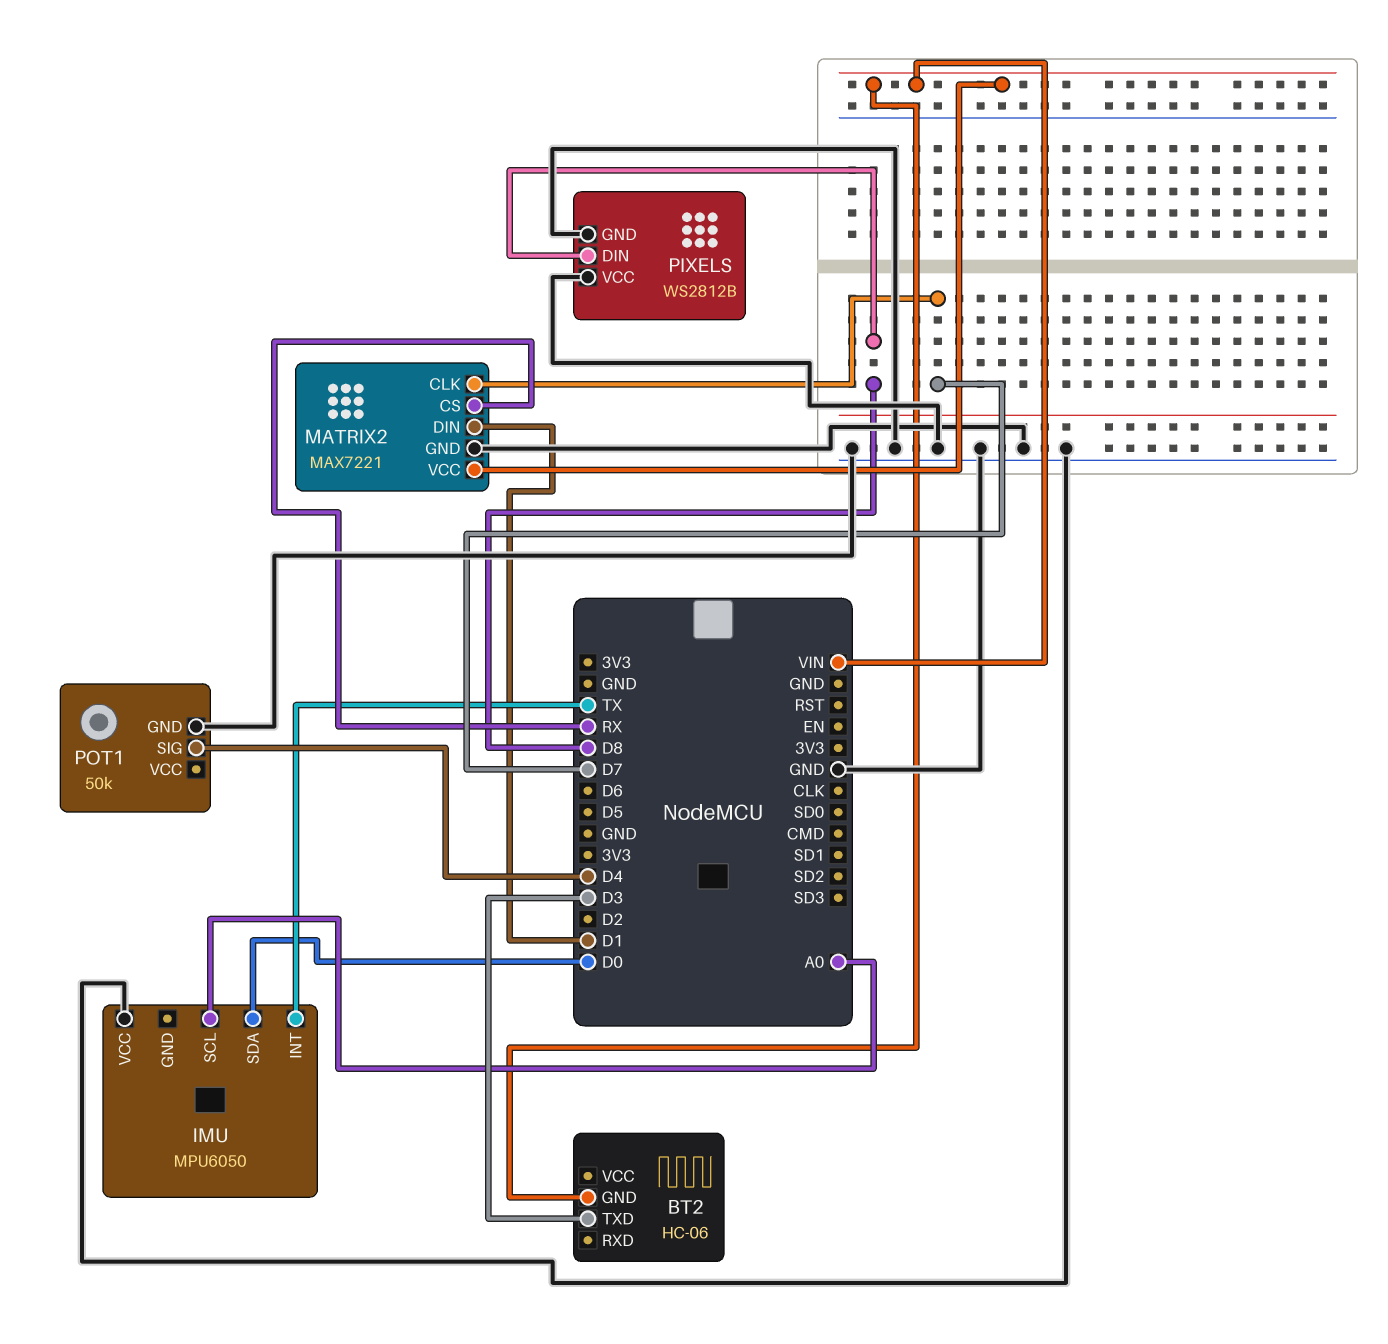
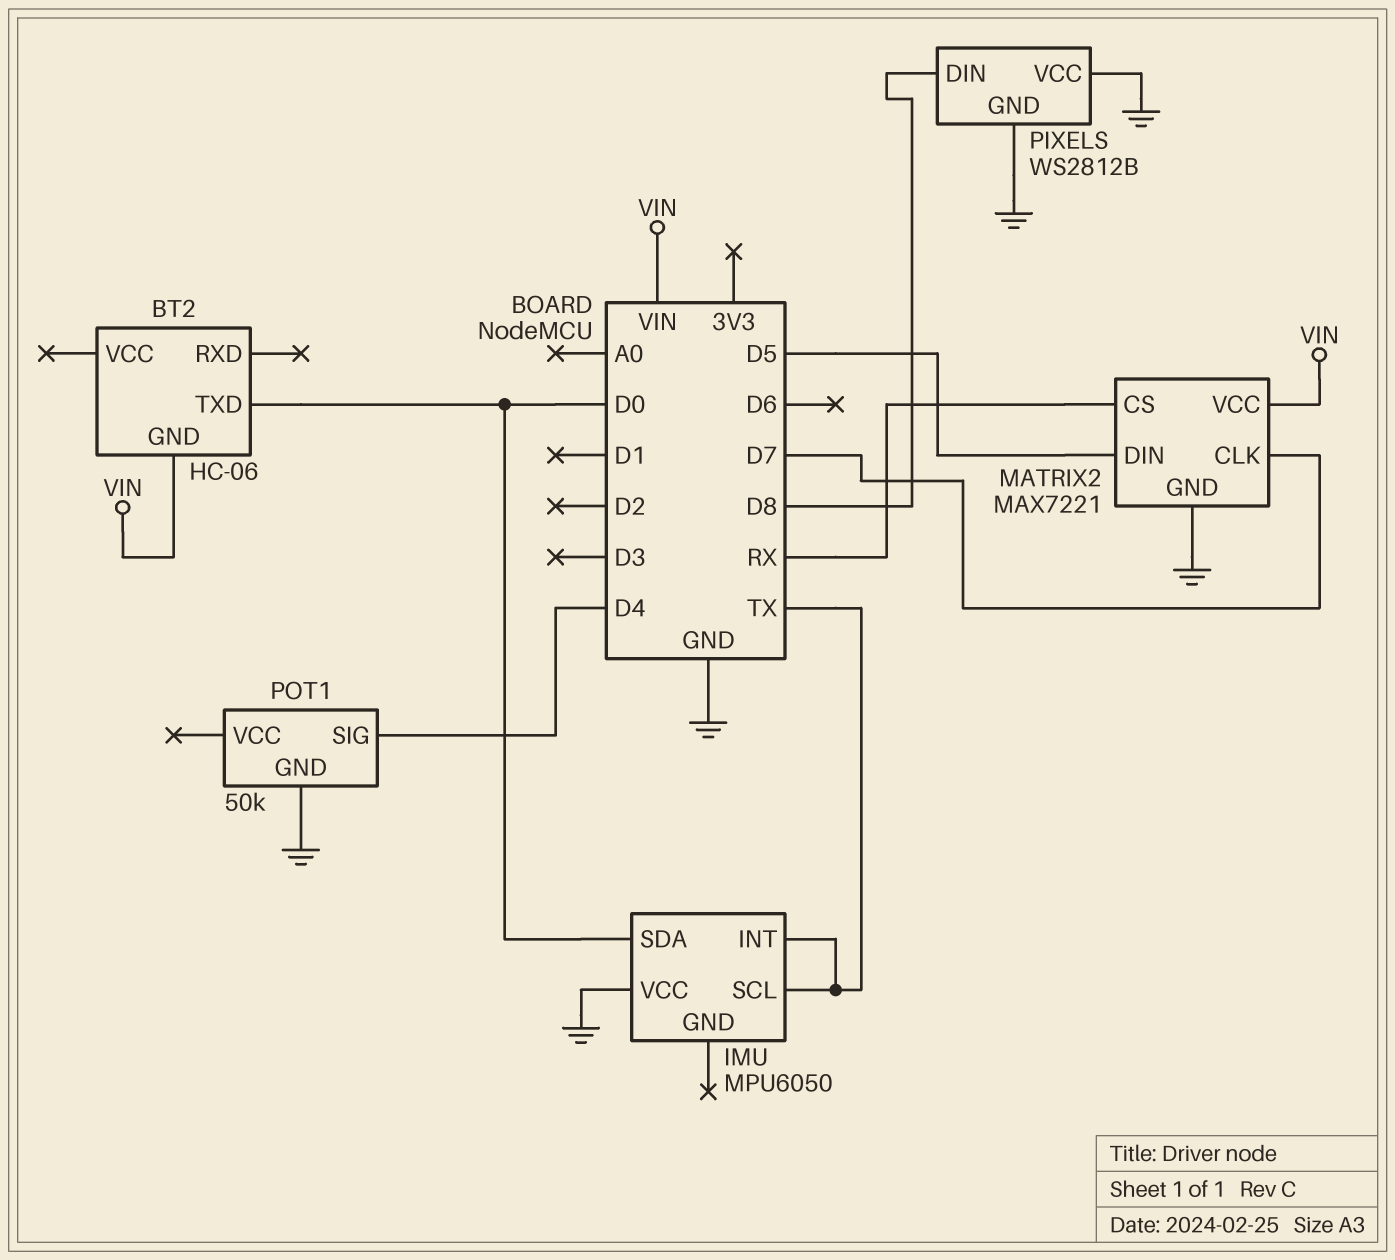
BT2 pin TXD: D3 -> D0
IMU pin SCL: A0 -> TX
MATRIX2 pin DIN: D1 -> D5

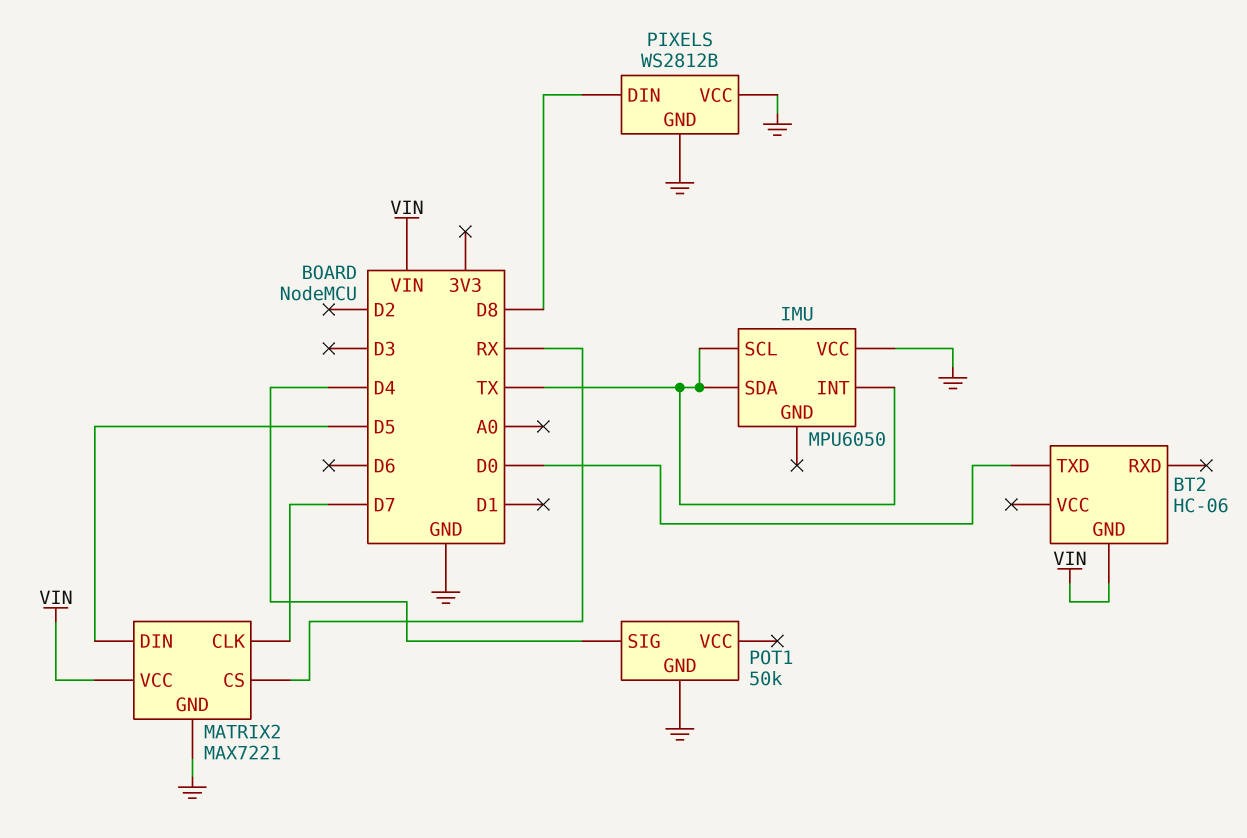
IMU pin SDA: D0 -> TX

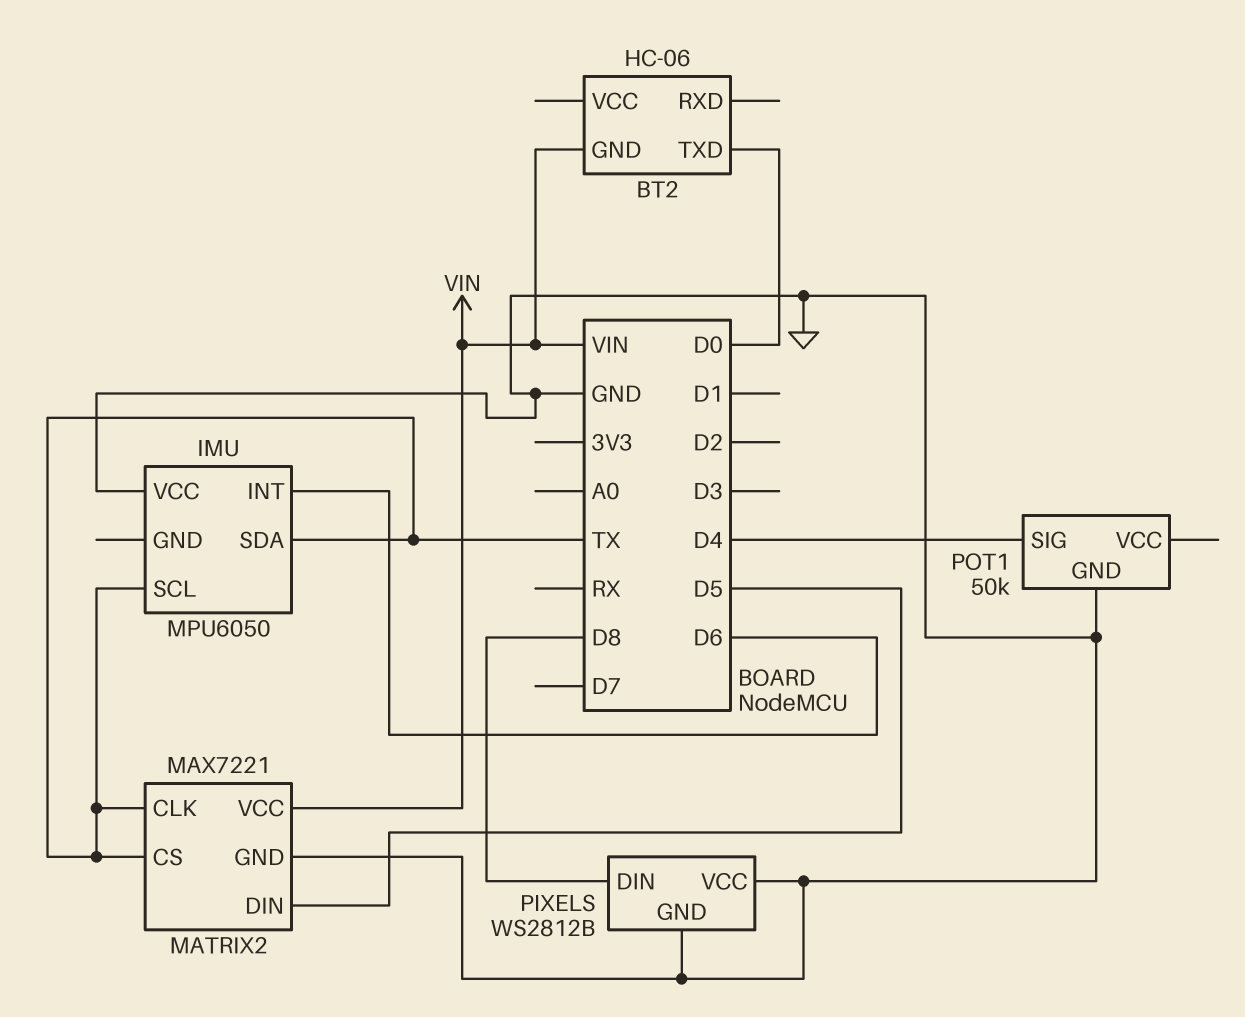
IMU pin INT: TX -> D6
MATRIX2 pin CLK: D7 -> TX
MATRIX2 pin CS: RX -> TX

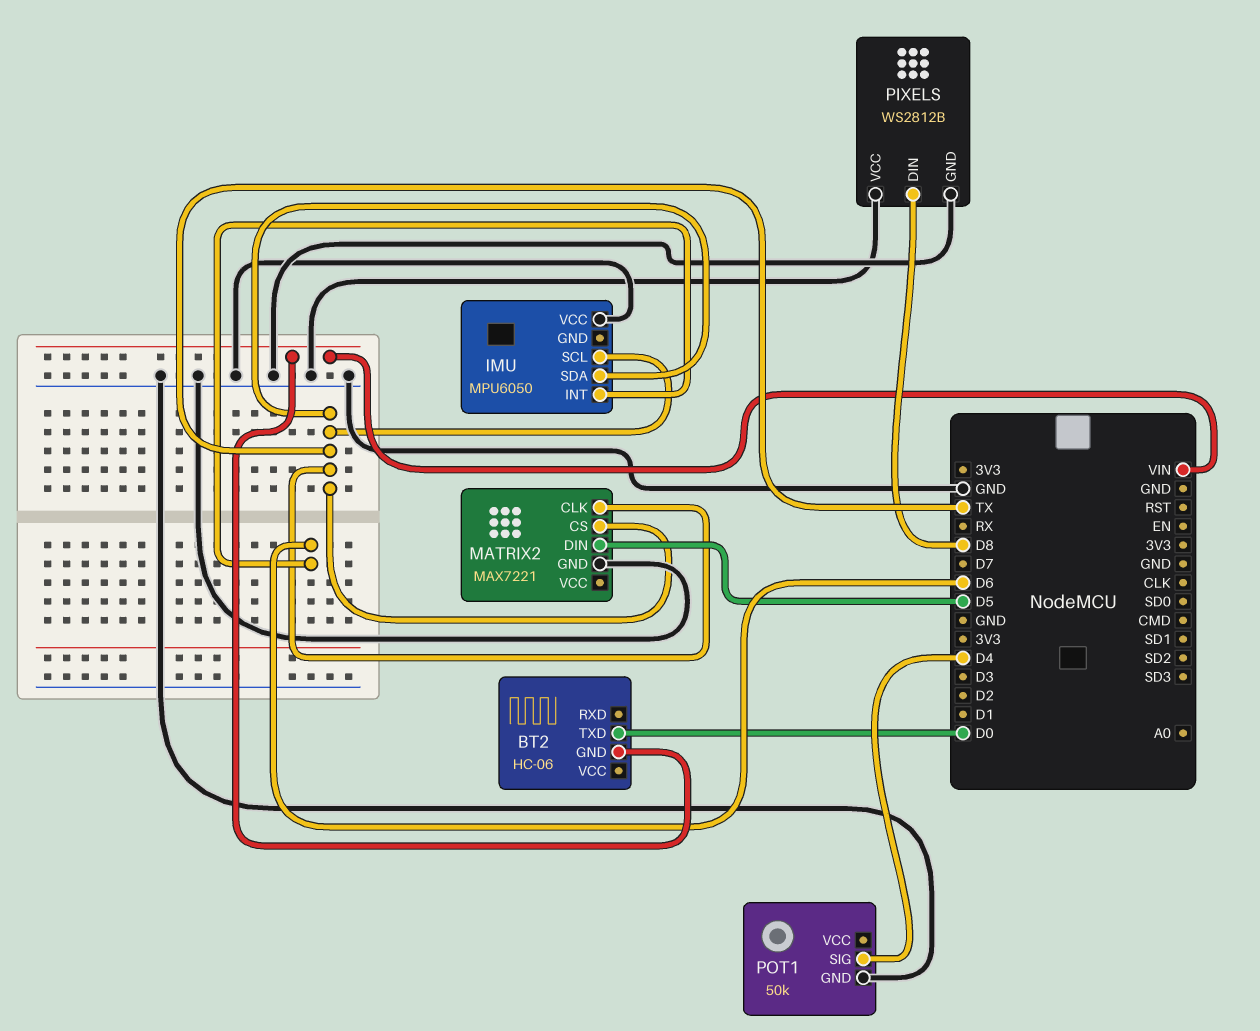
MATRIX2 pin VCC: VIN -> none

